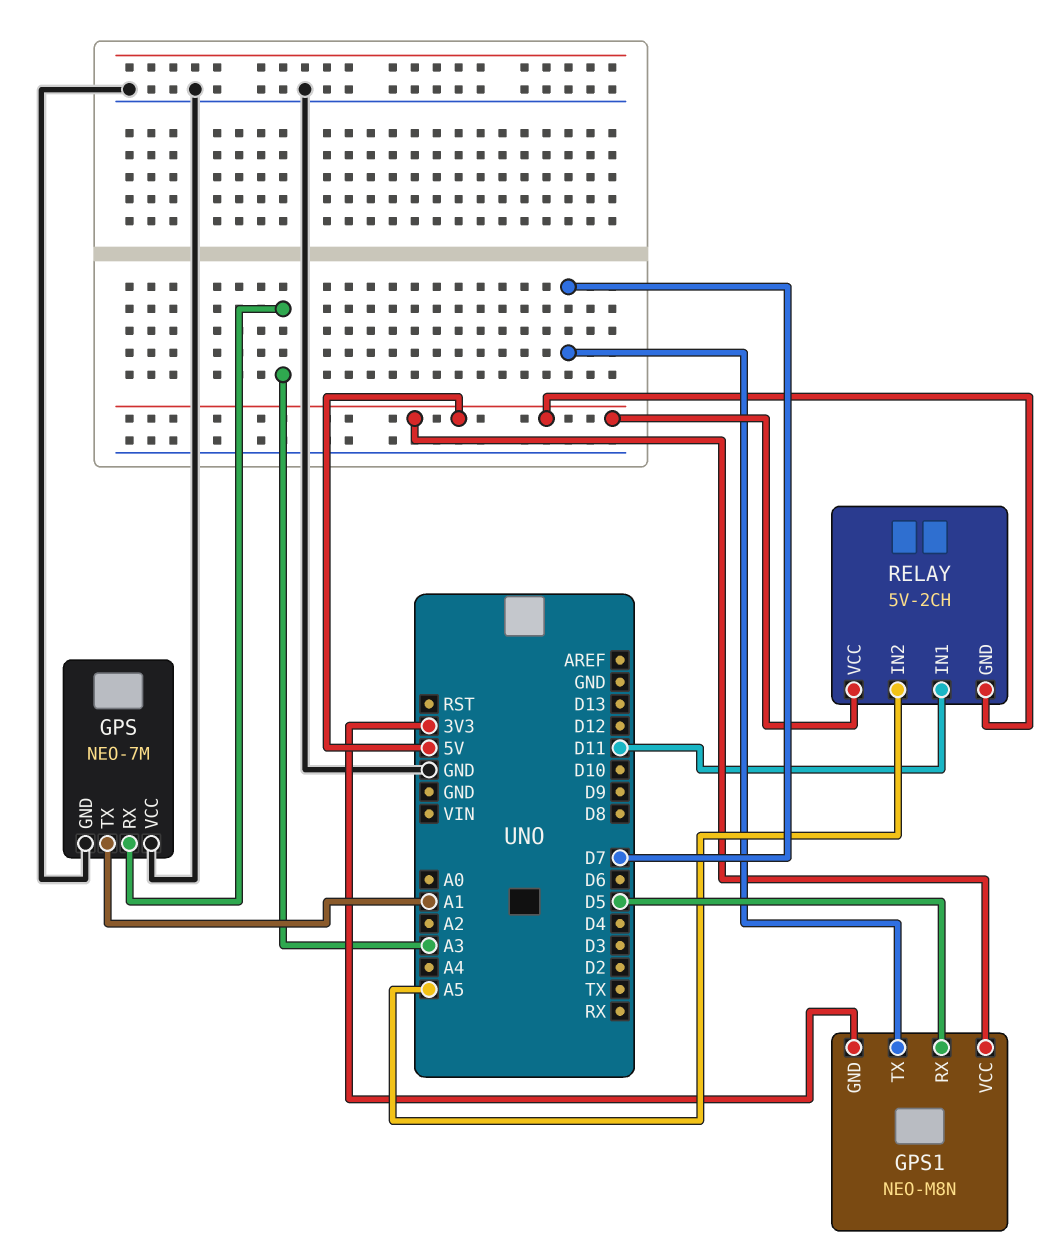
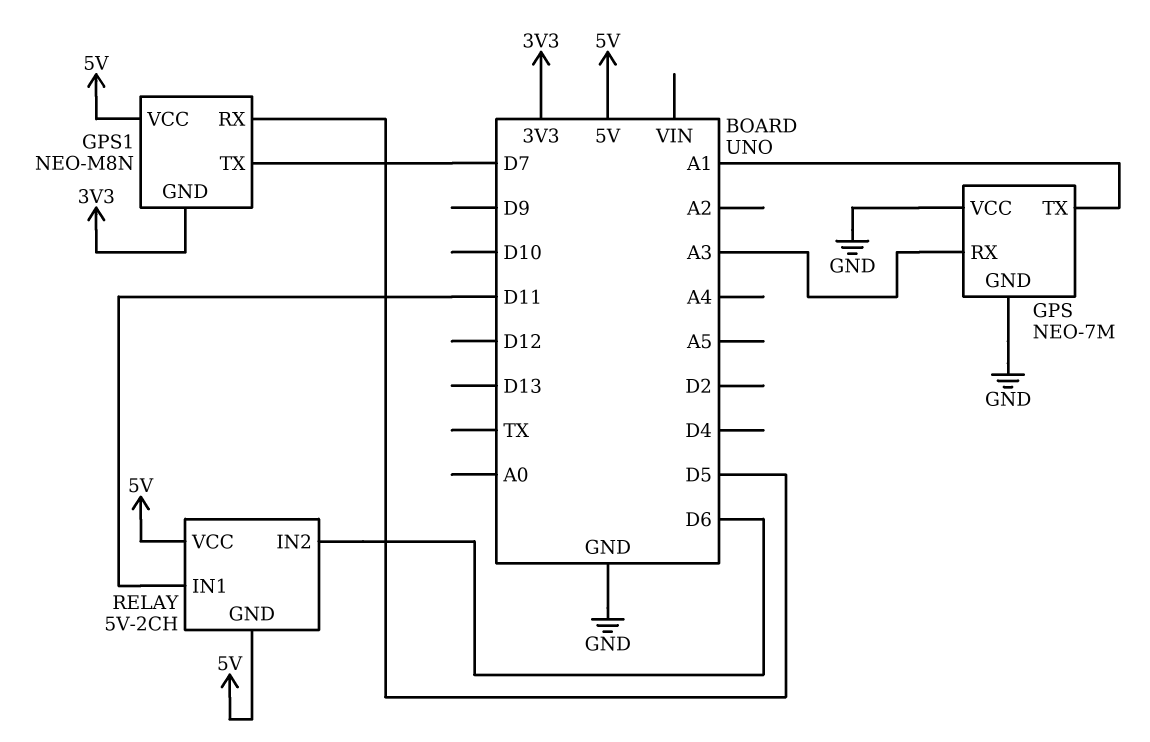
RELAY pin IN2: A5 -> D6

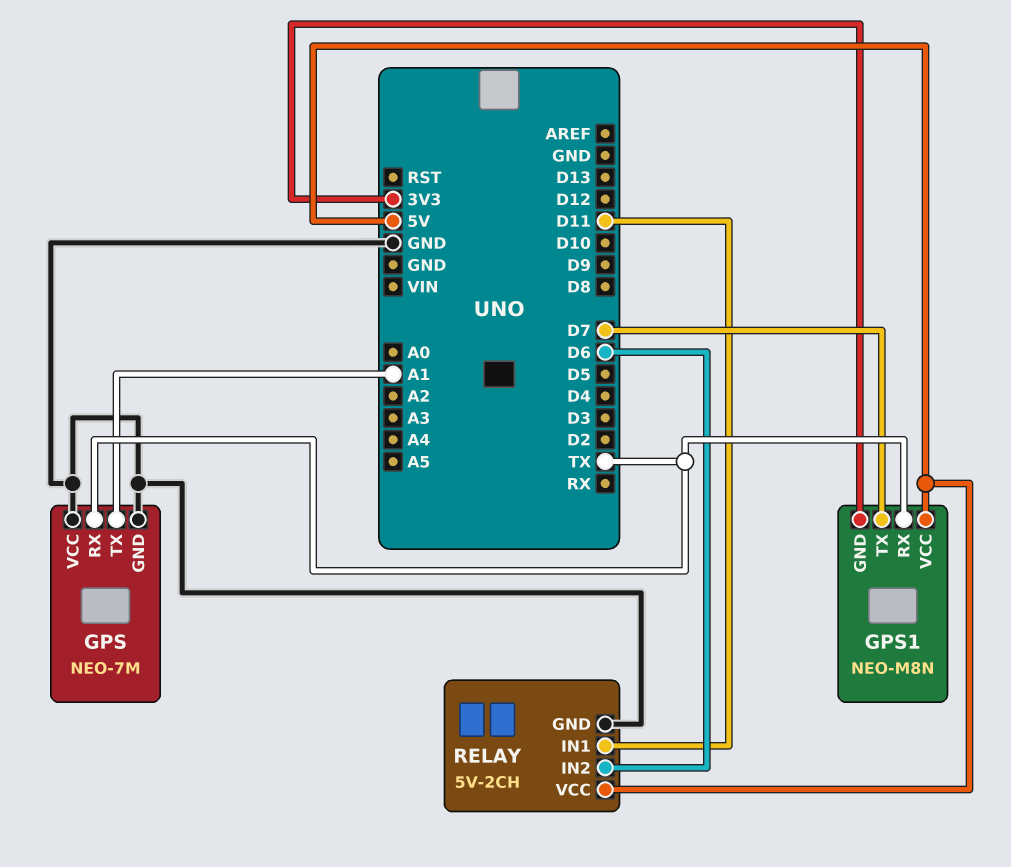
GPS pin RX: A3 -> TX
GPS1 pin RX: D5 -> TX
RELAY pin GND: 5V -> GND

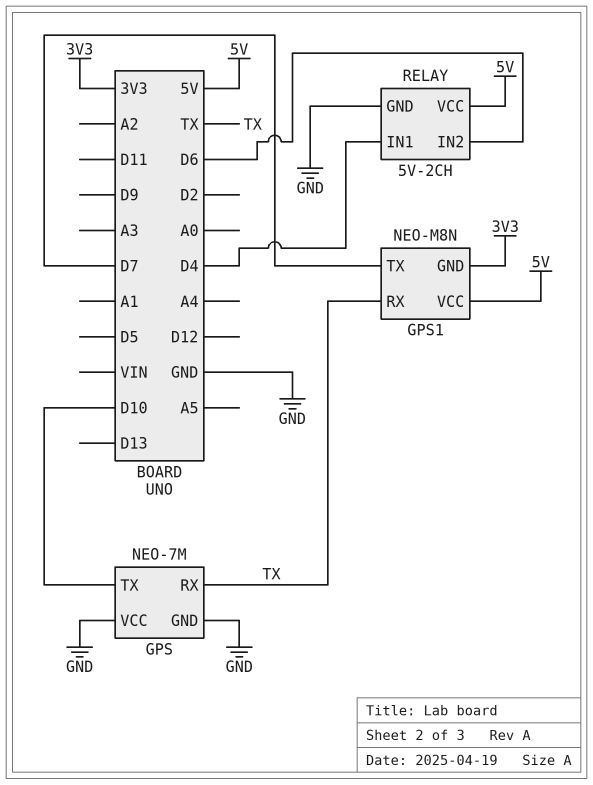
GPS pin TX: A1 -> D10
RELAY pin IN1: D11 -> D4

